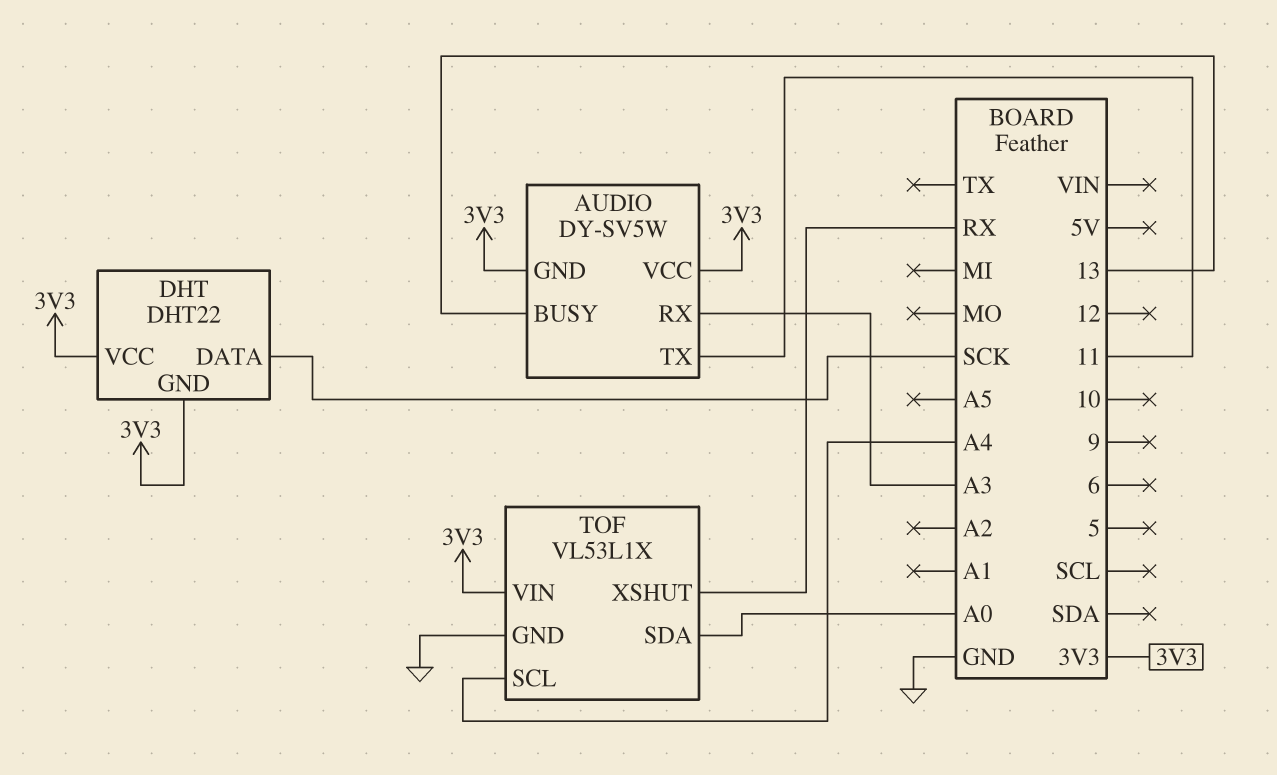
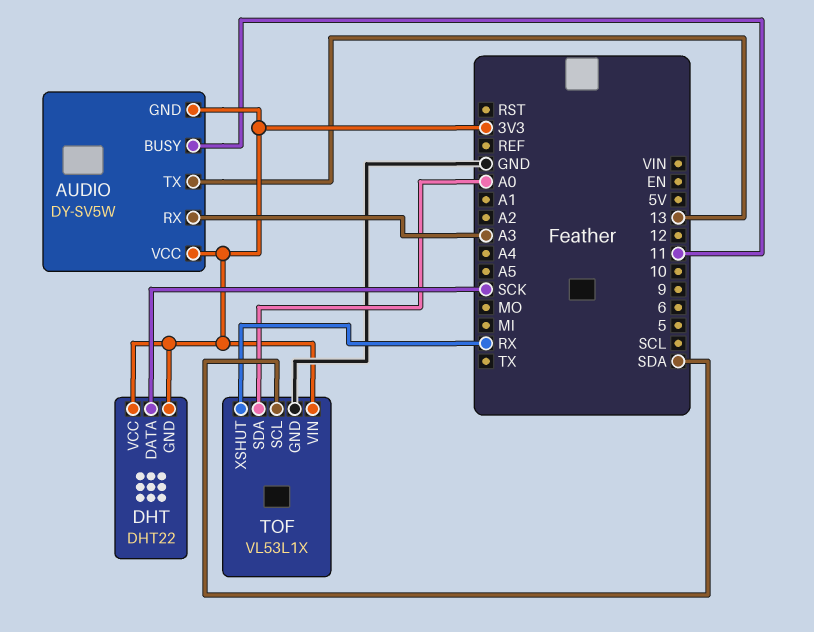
AUDIO pin BUSY: 13 -> 11
AUDIO pin TX: 11 -> 13
TOF pin SCL: A4 -> SDA

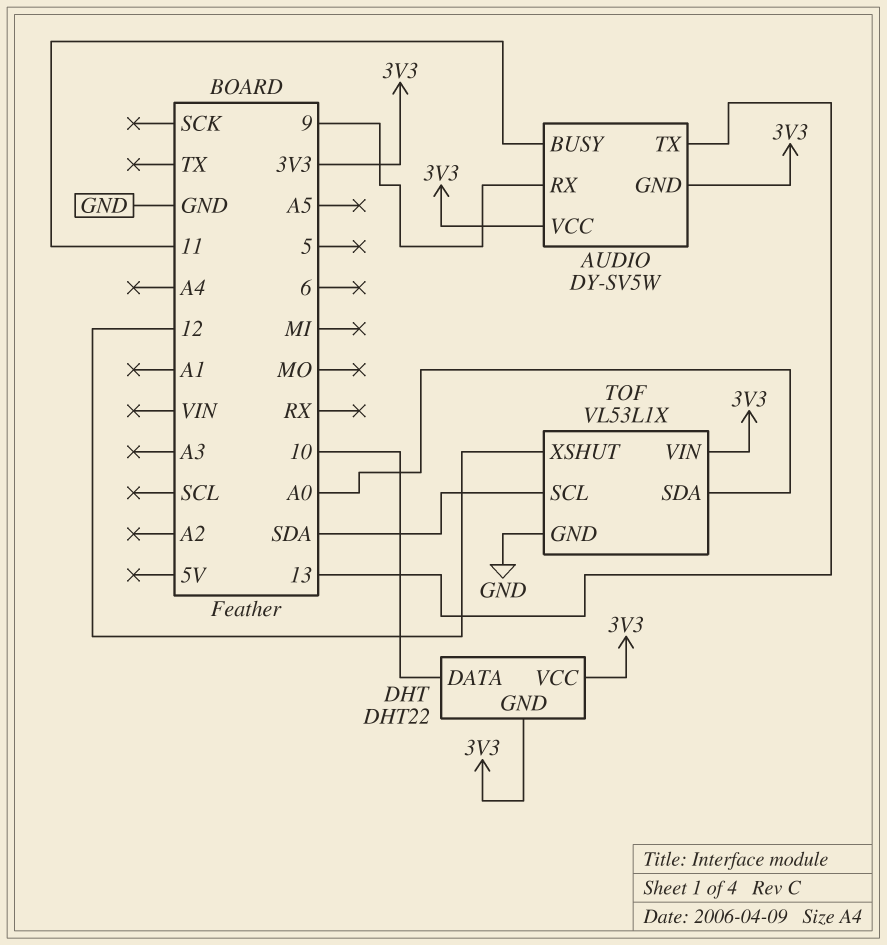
AUDIO pin RX: A3 -> 9
DHT pin DATA: SCK -> 10
TOF pin XSHUT: RX -> 12

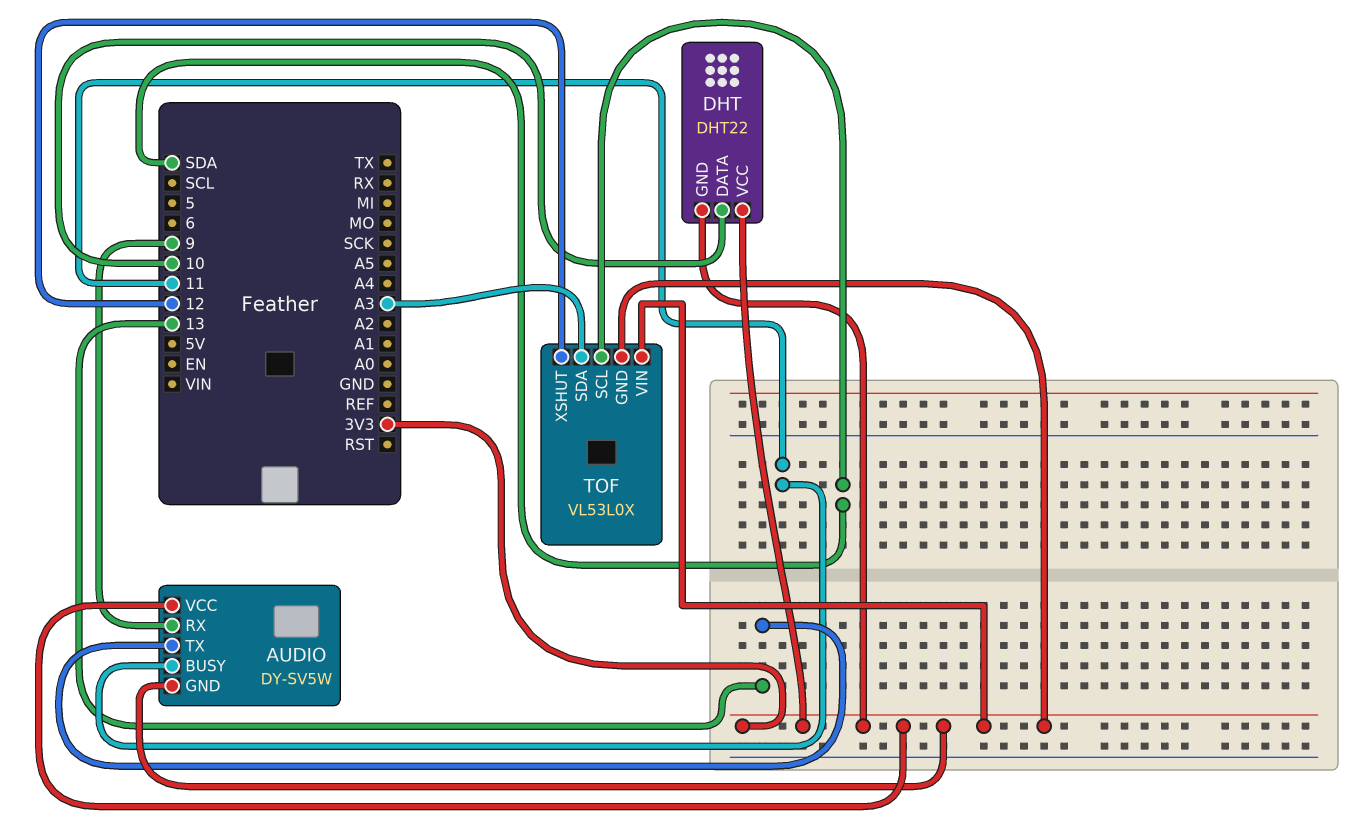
TOF: VL53L1X -> VL53L0X
TOF pin GND: GND -> 3V3
TOF pin SDA: A0 -> A3

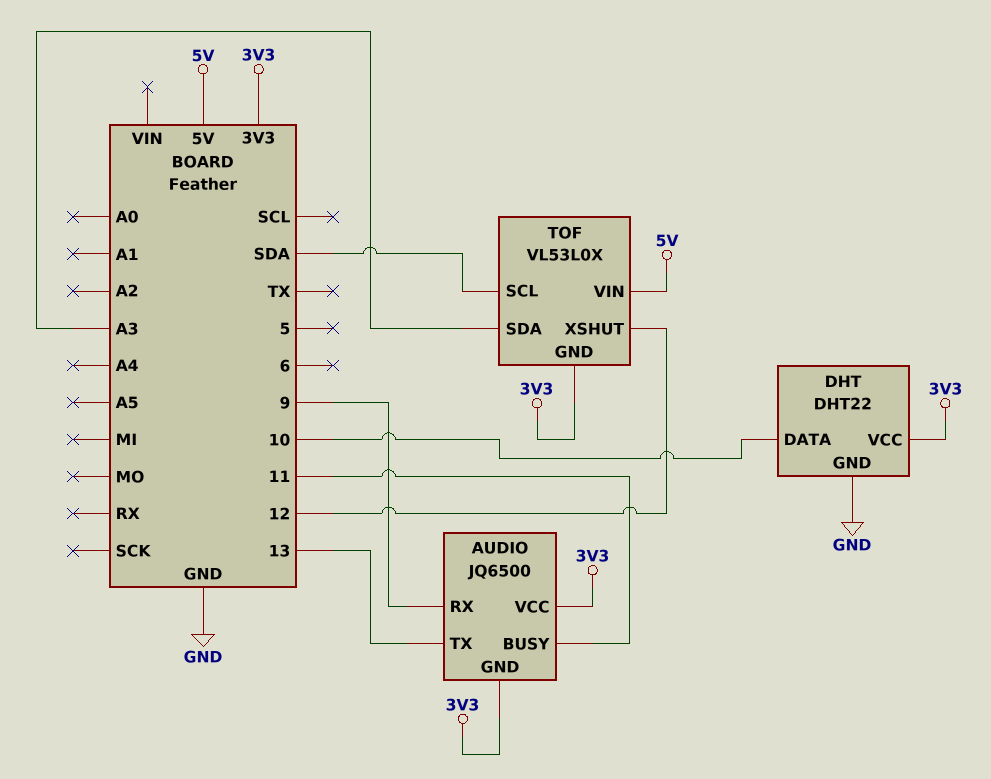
AUDIO: DY-SV5W -> JQ6500
DHT pin GND: 3V3 -> GND
TOF pin VIN: 3V3 -> 5V

